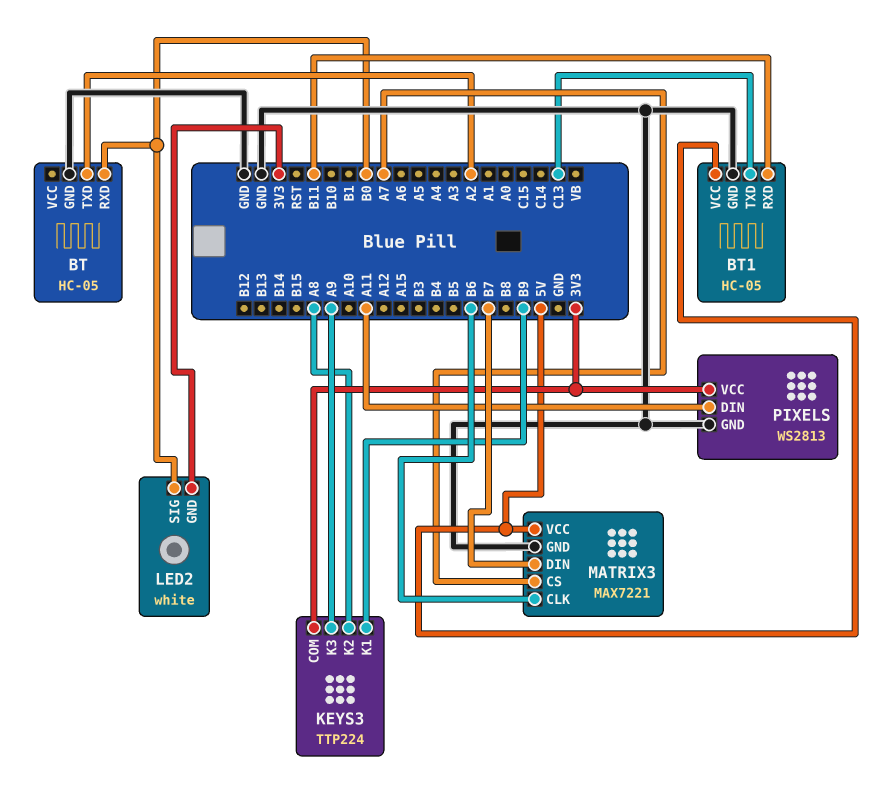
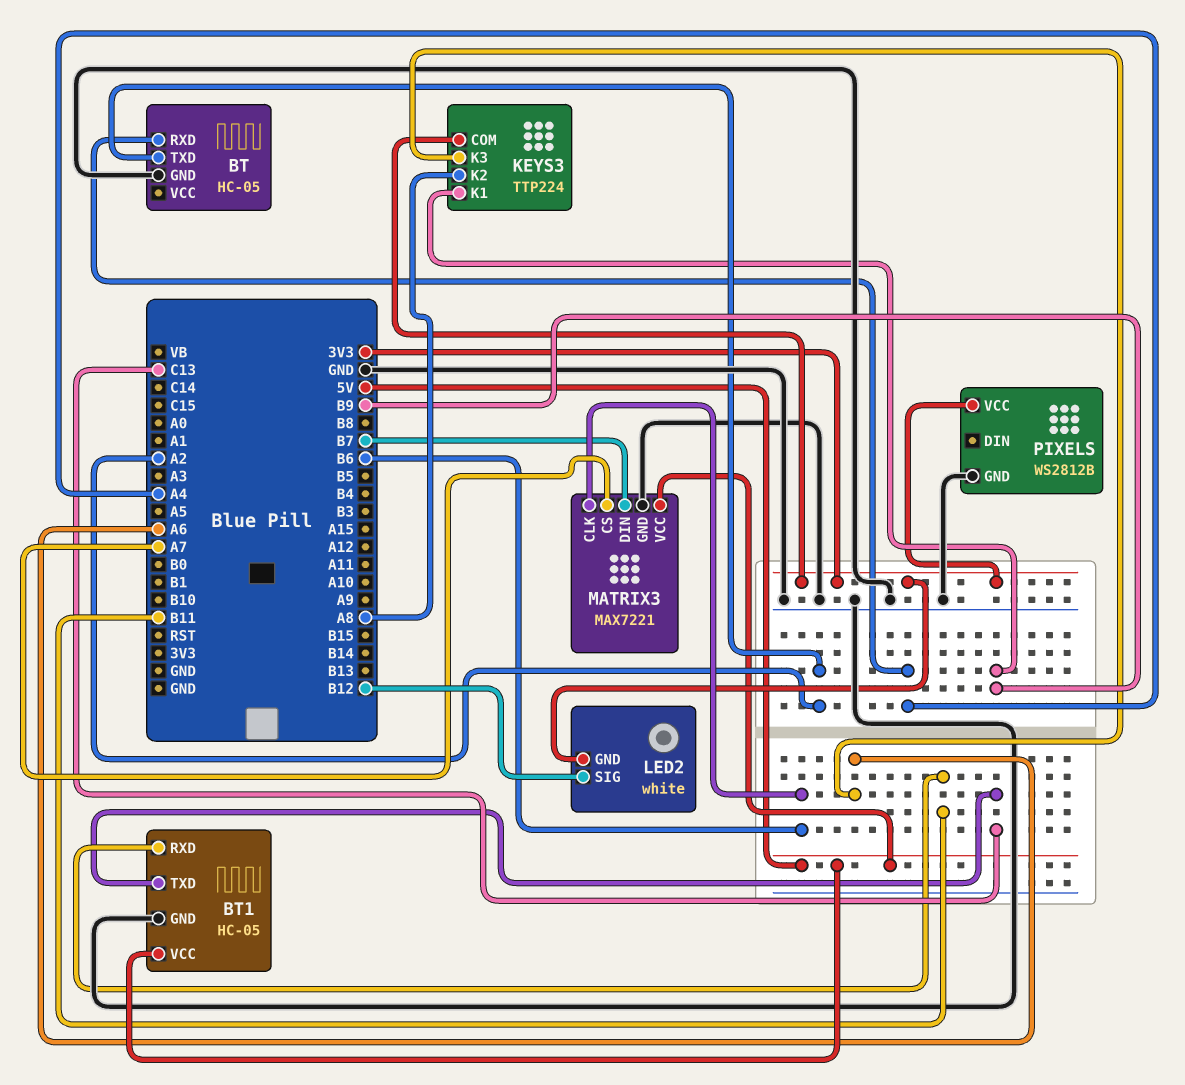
BT pin RXD: B0 -> A4
KEYS3 pin K3: A9 -> A6
LED2 pin SIG: B0 -> B12
PIXELS: WS2813 -> WS2812B
PIXELS pin DIN: A11 -> none

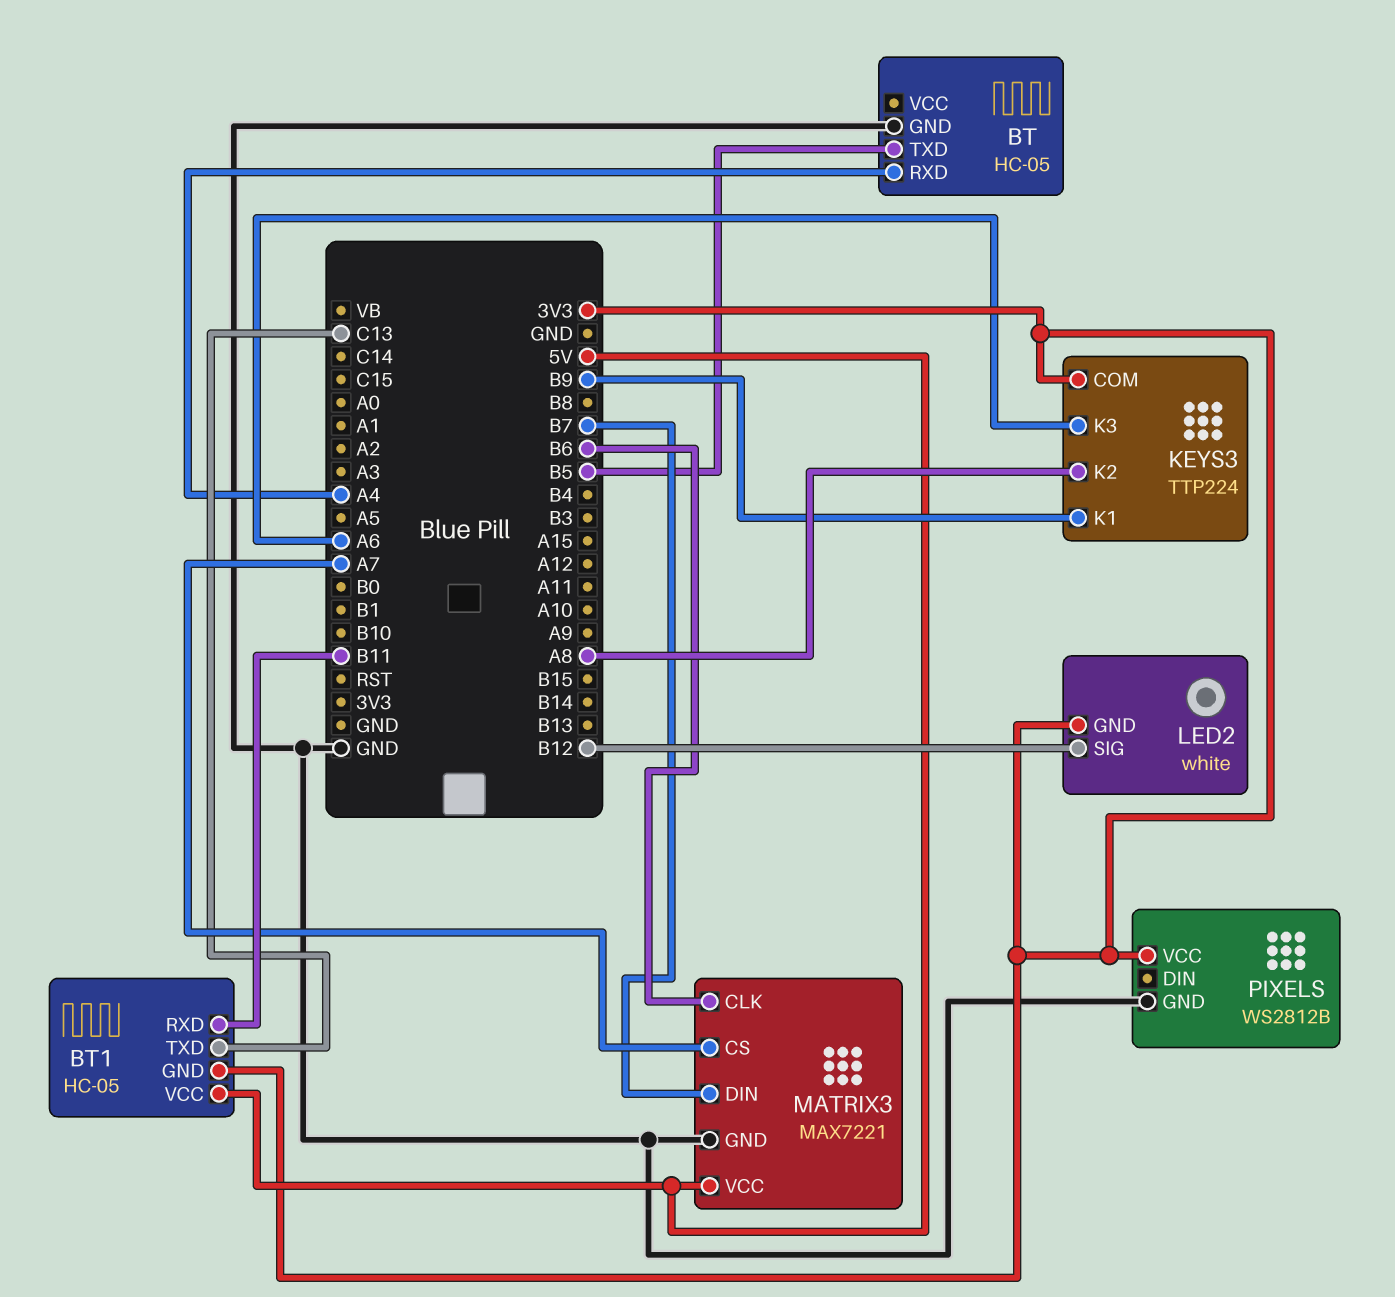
BT pin TXD: A2 -> B5
BT1 pin GND: GND -> 3V3

